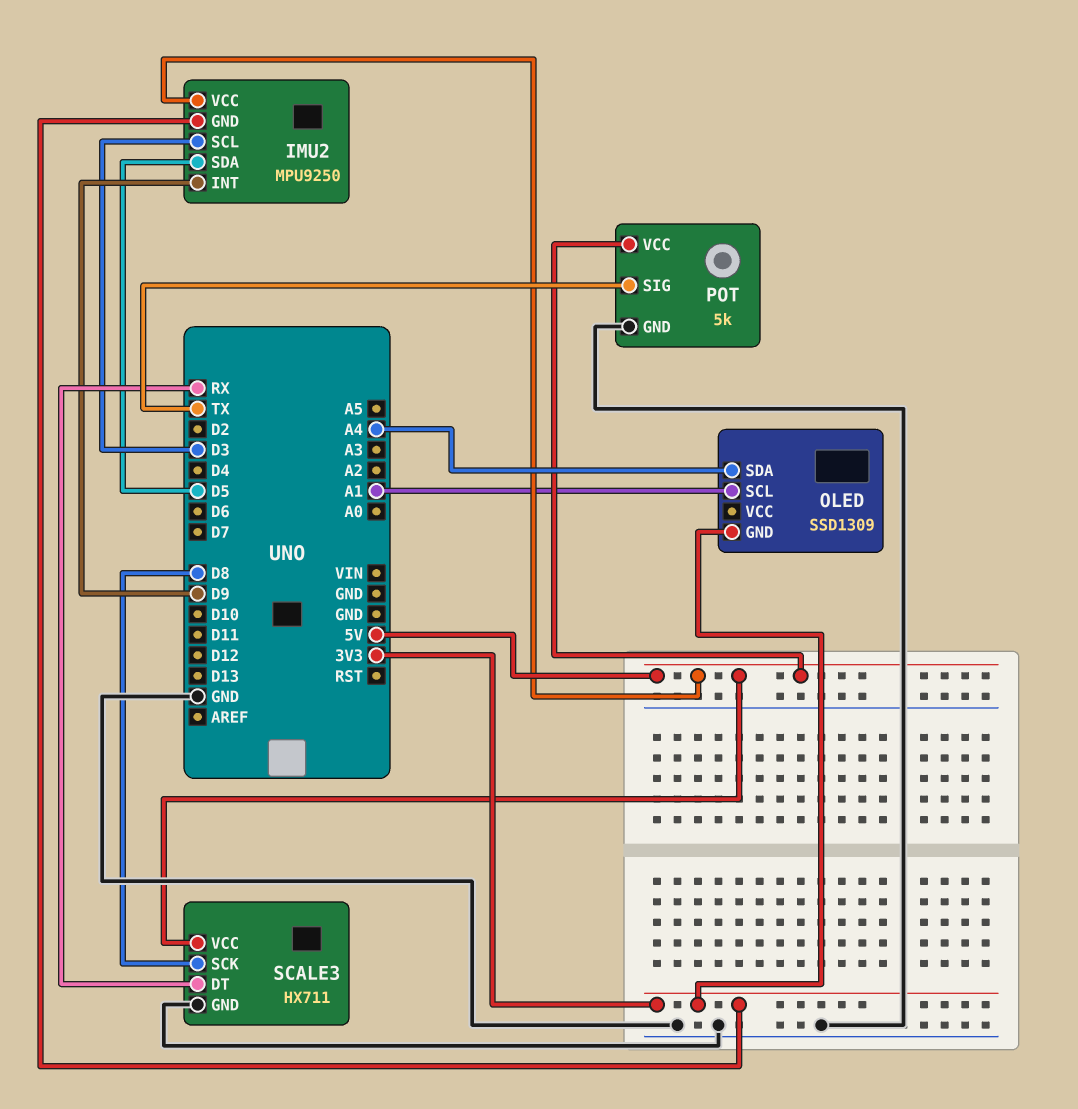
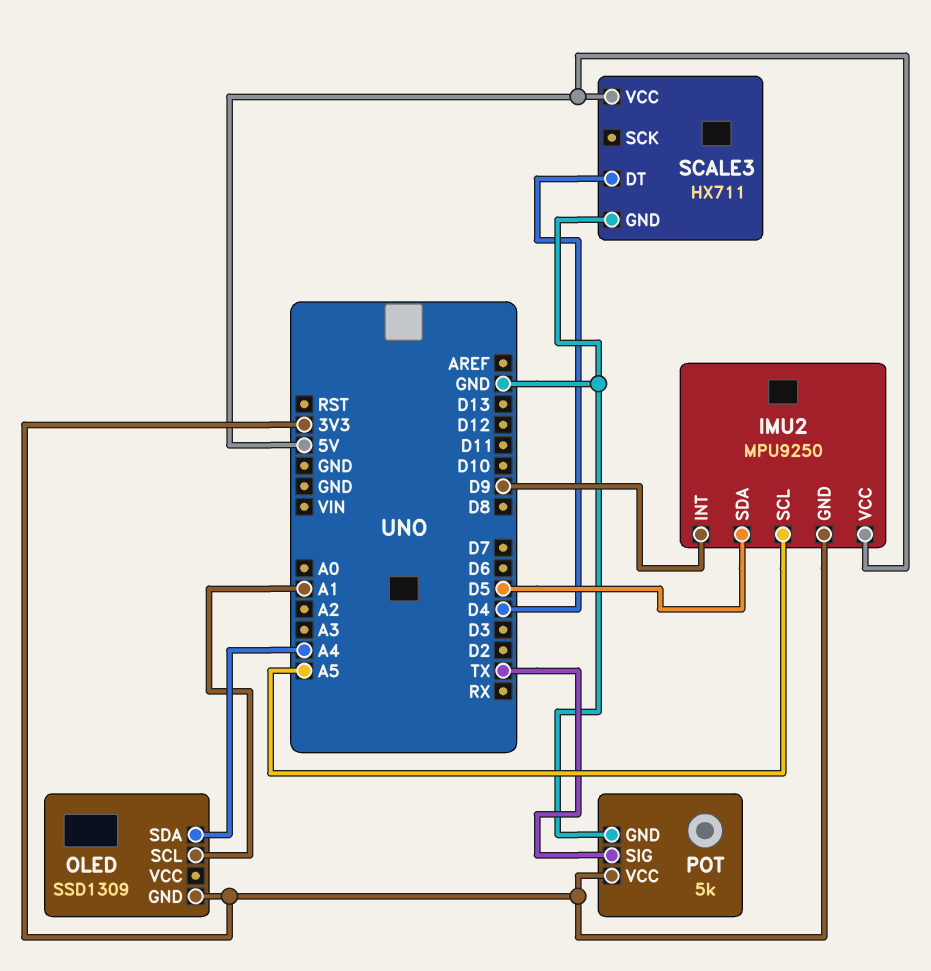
IMU2 pin SCL: D3 -> A5
POT pin VCC: 5V -> 3V3
SCALE3 pin DT: RX -> D4
SCALE3 pin SCK: D8 -> none

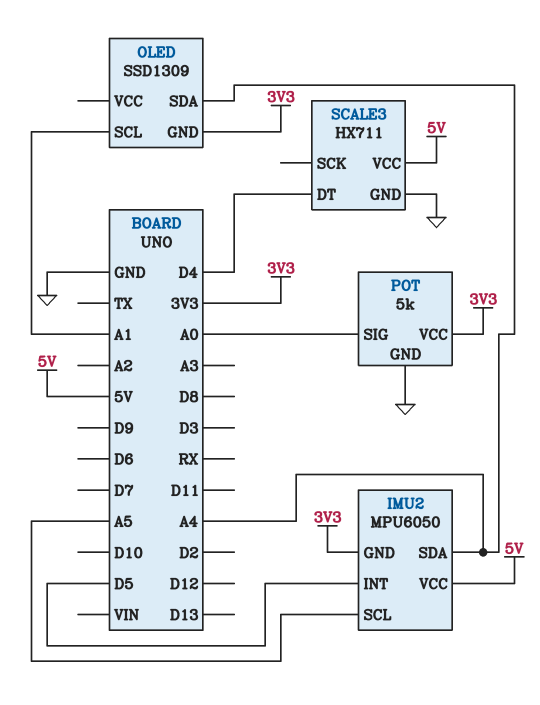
IMU2: MPU9250 -> MPU6050
IMU2 pin INT: D9 -> D5
IMU2 pin SDA: D5 -> A4
POT pin SIG: TX -> A0

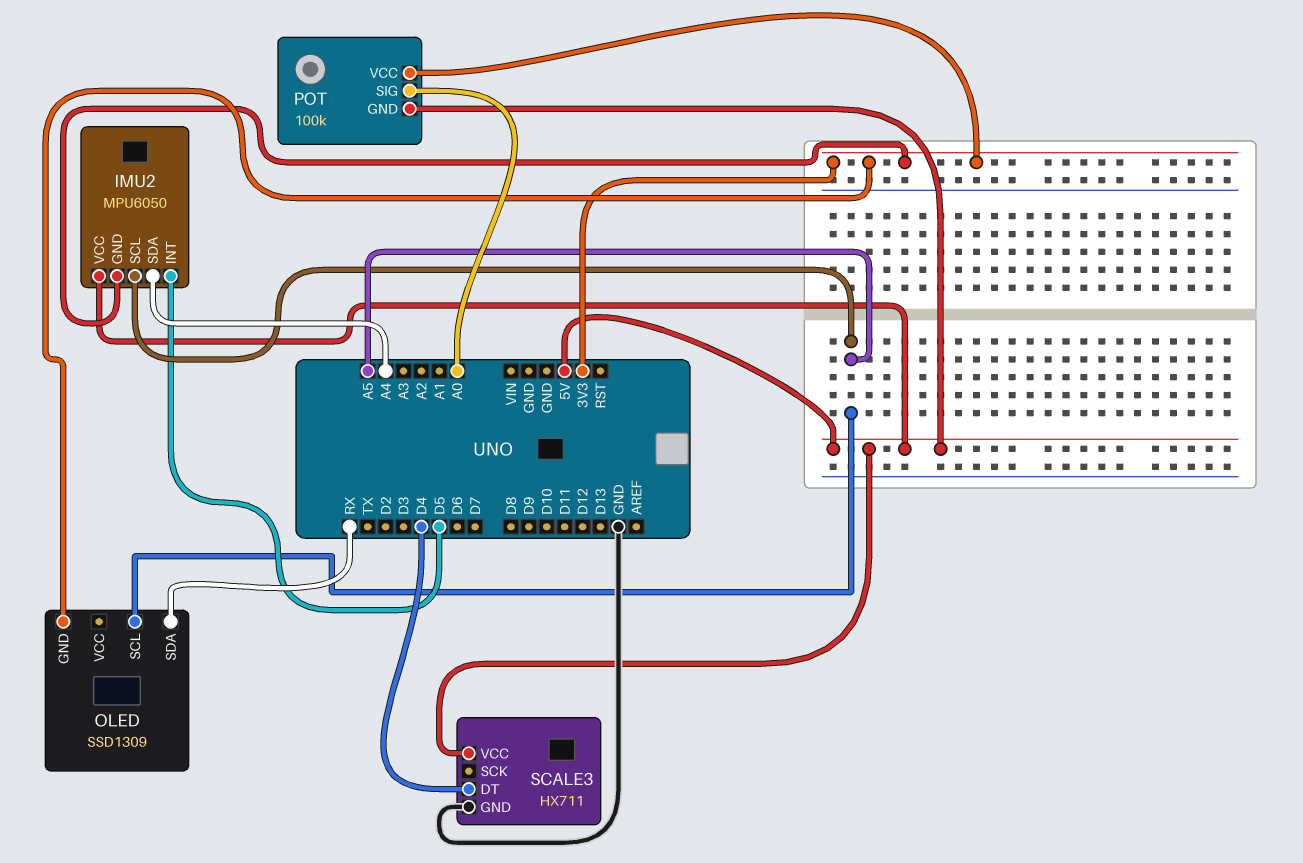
OLED pin SCL: A1 -> A5
OLED pin SDA: A4 -> RX
POT: 5k -> 100k
POT pin GND: GND -> 5V

